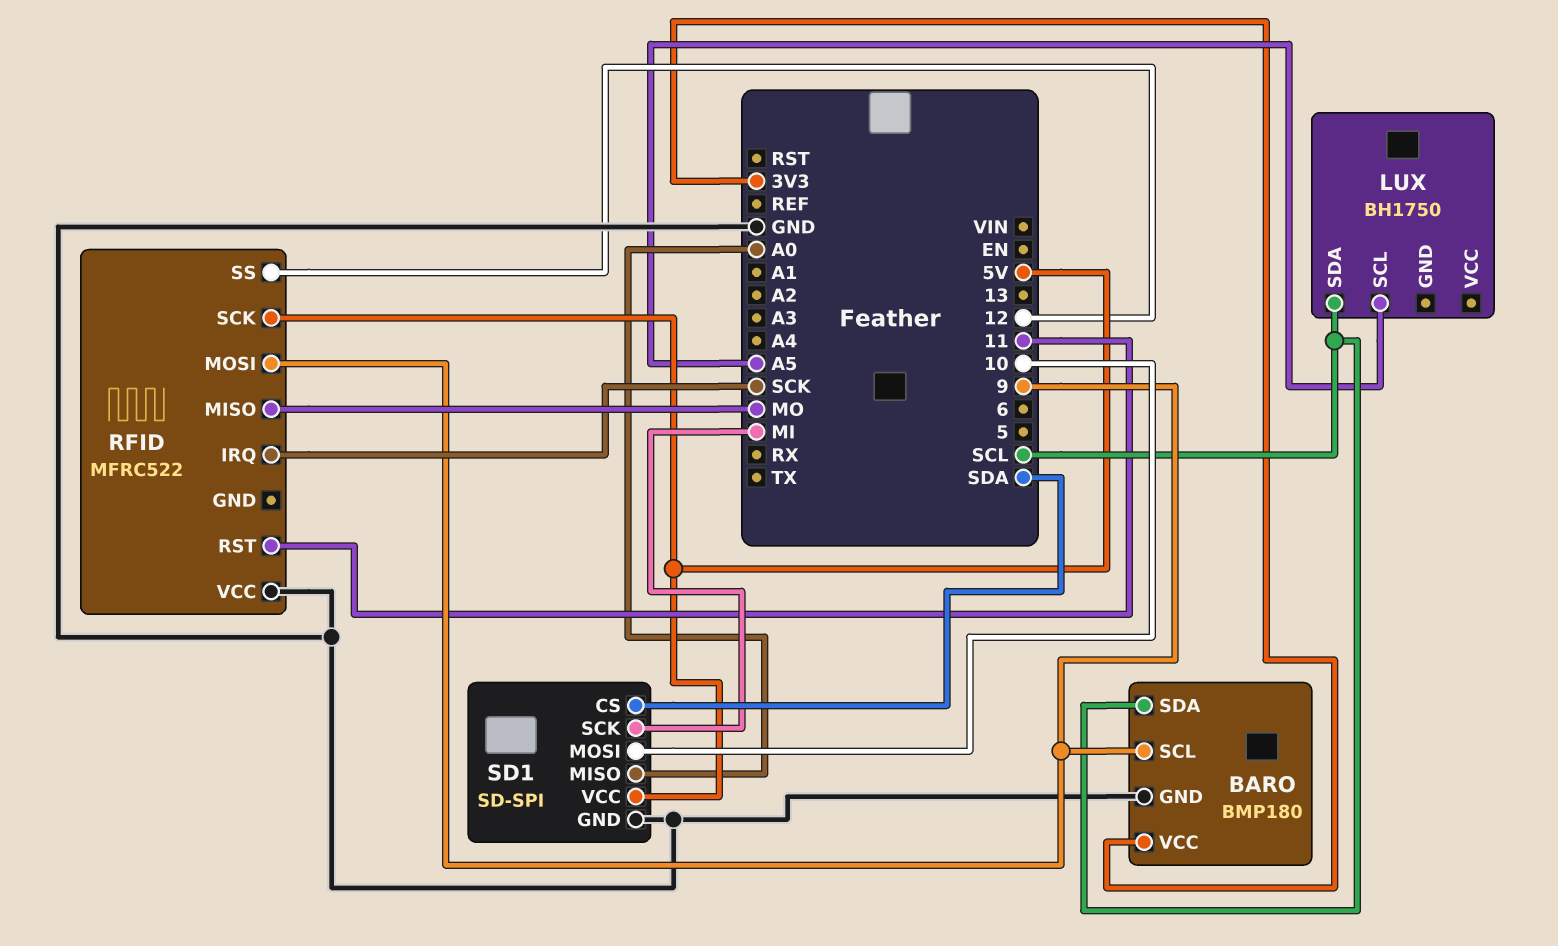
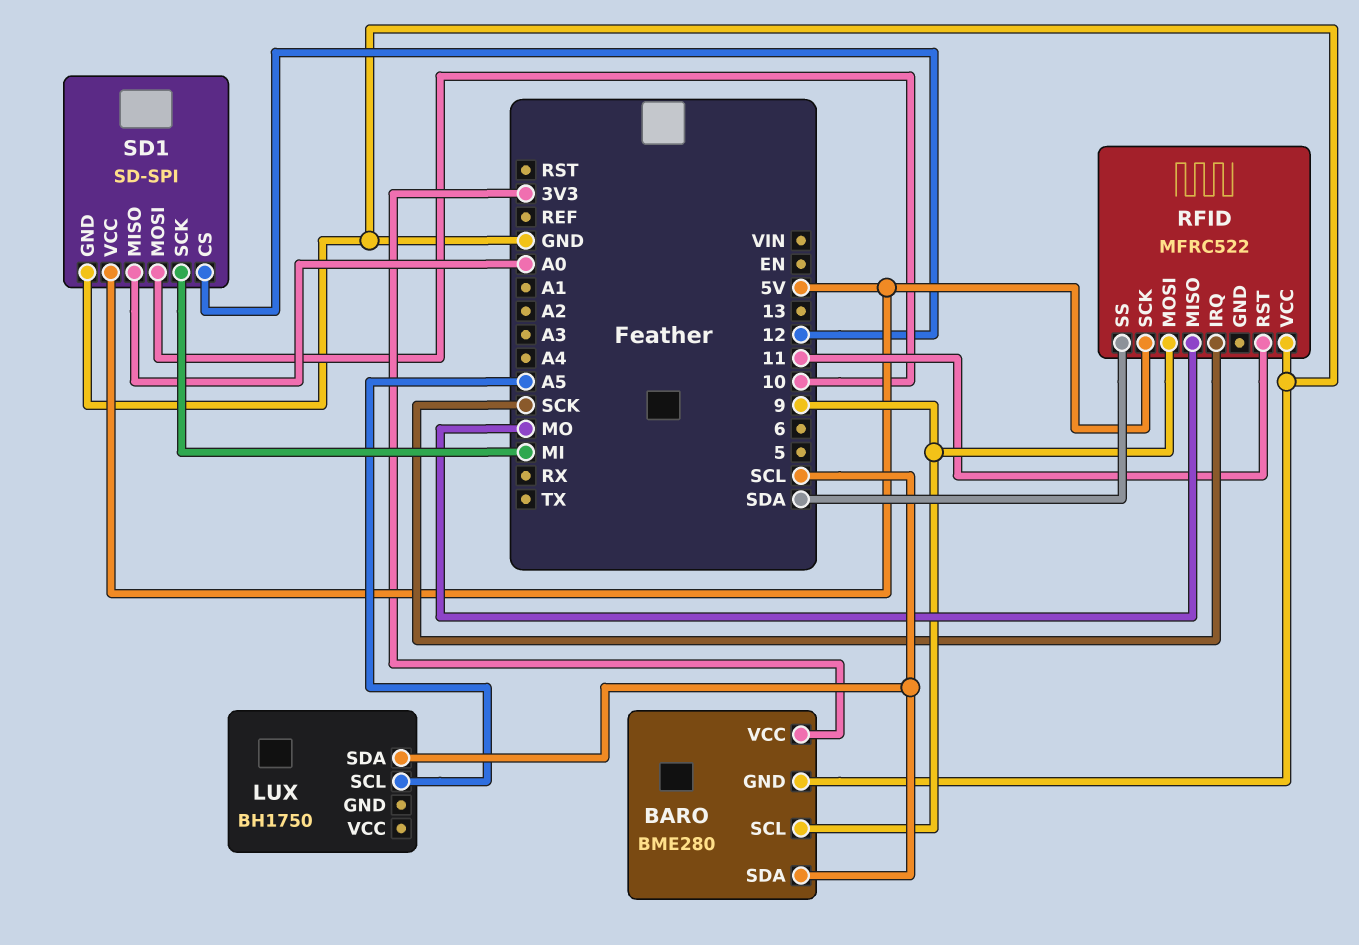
BARO: BMP180 -> BME280
RFID pin SS: 12 -> SDA
SD1 pin CS: SDA -> 12

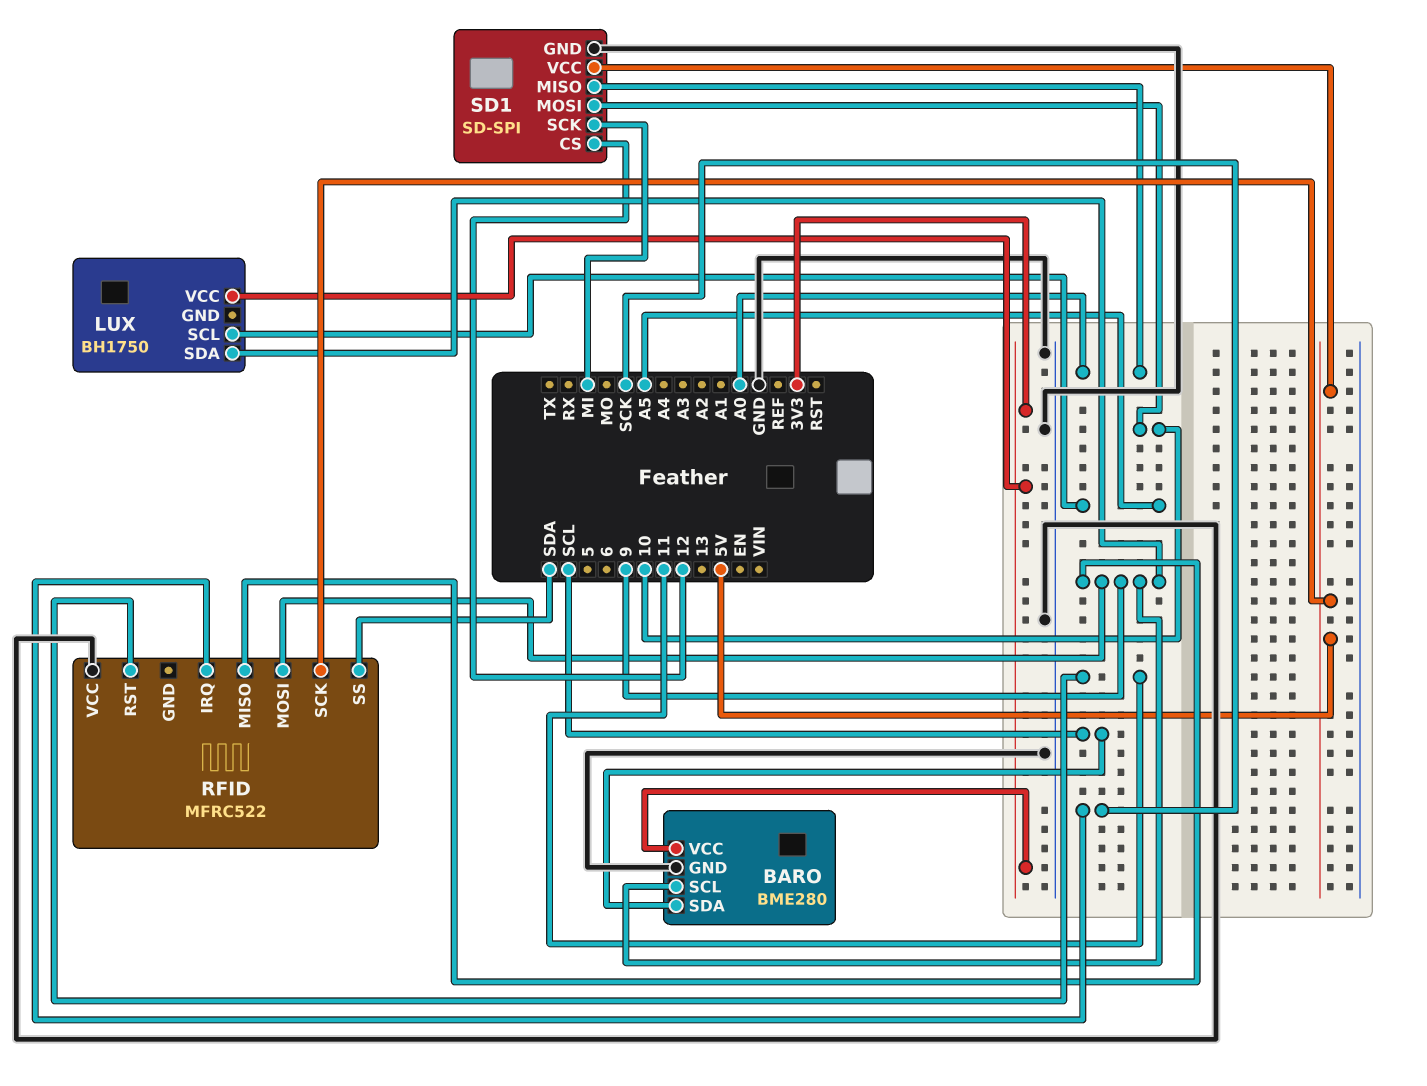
LUX pin SDA: SCL -> 9
LUX pin VCC: none -> 3V3
RFID pin MISO: MO -> 9

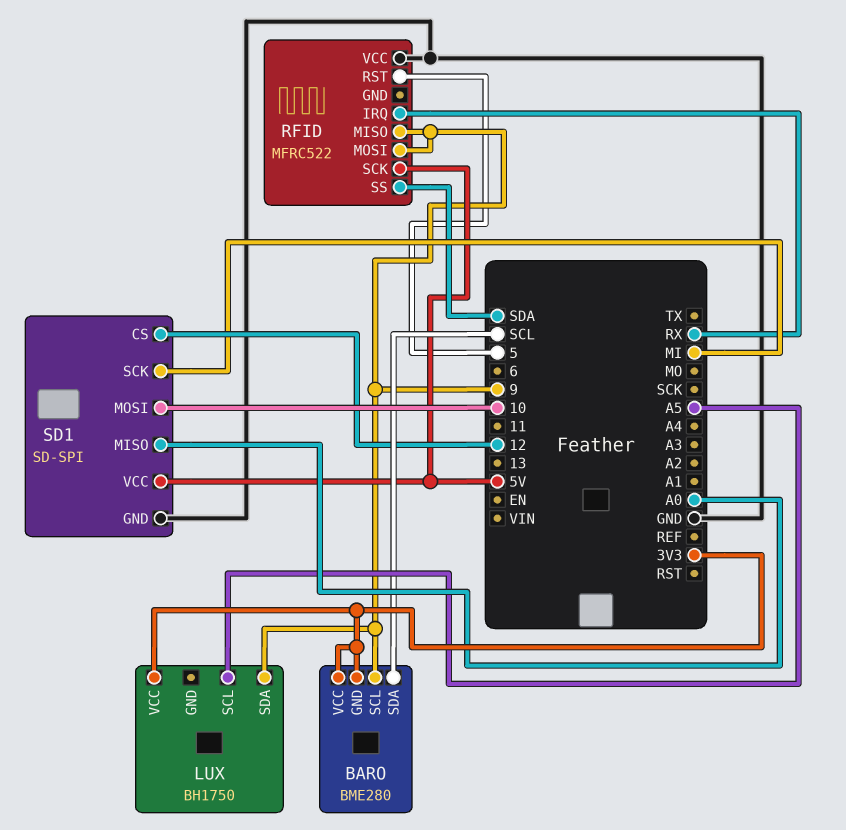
BARO pin GND: GND -> 3V3
RFID pin IRQ: SCK -> RX
RFID pin RST: 11 -> 5

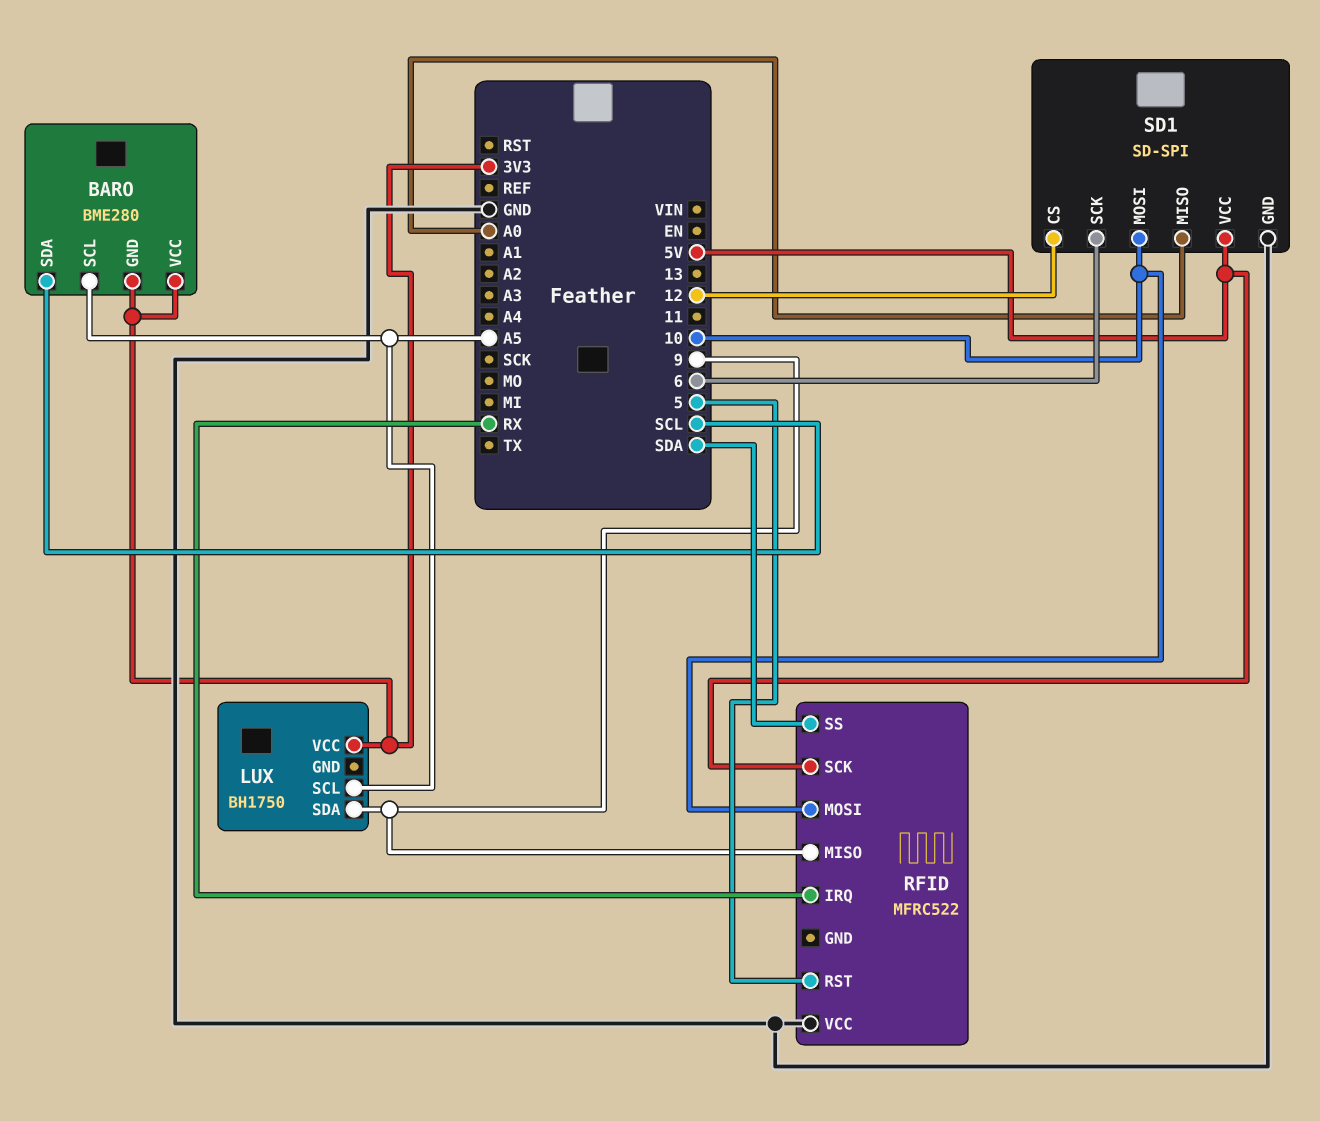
BARO pin SCL: 9 -> A5
RFID pin MOSI: 9 -> 10
SD1 pin SCK: MI -> 6

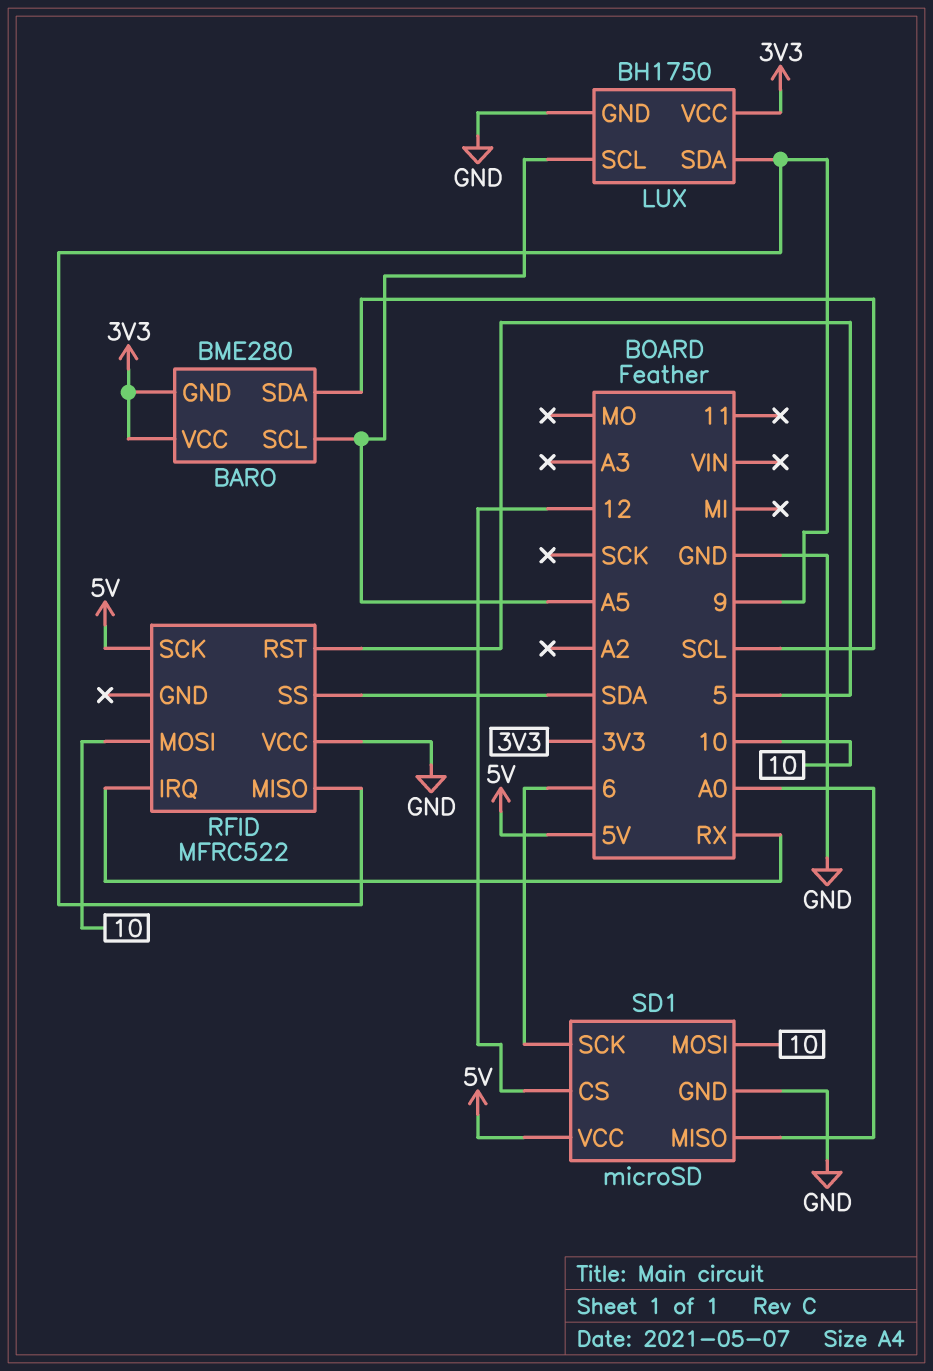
LUX pin GND: none -> GND
SD1: SD-SPI -> microSD

